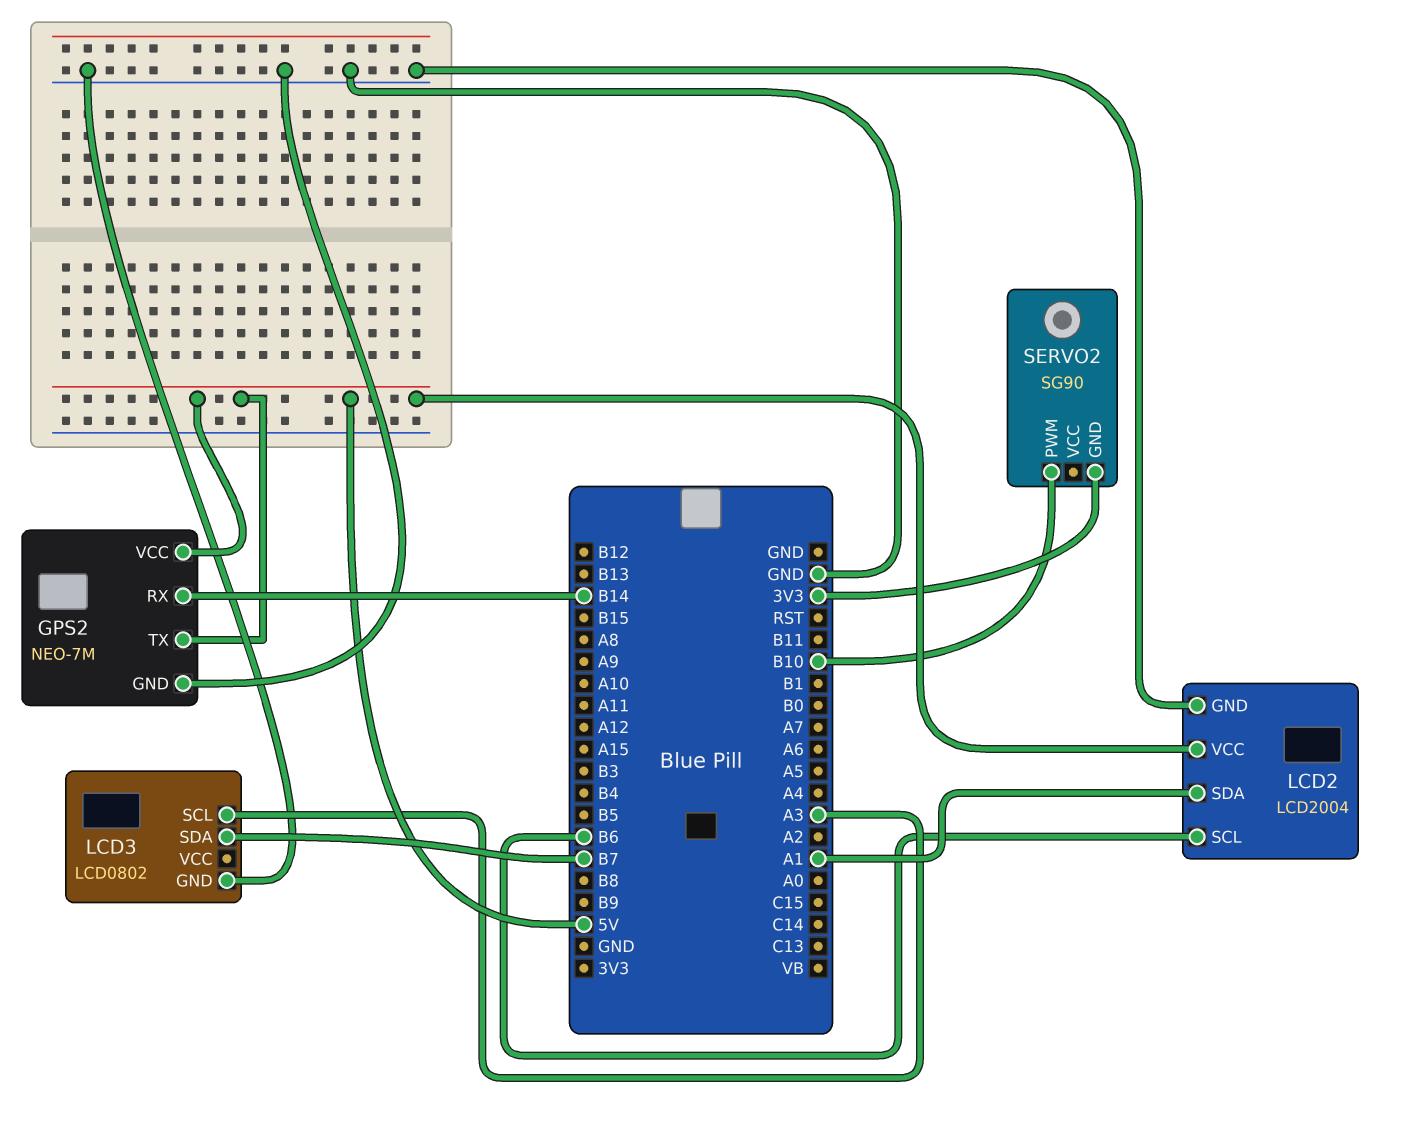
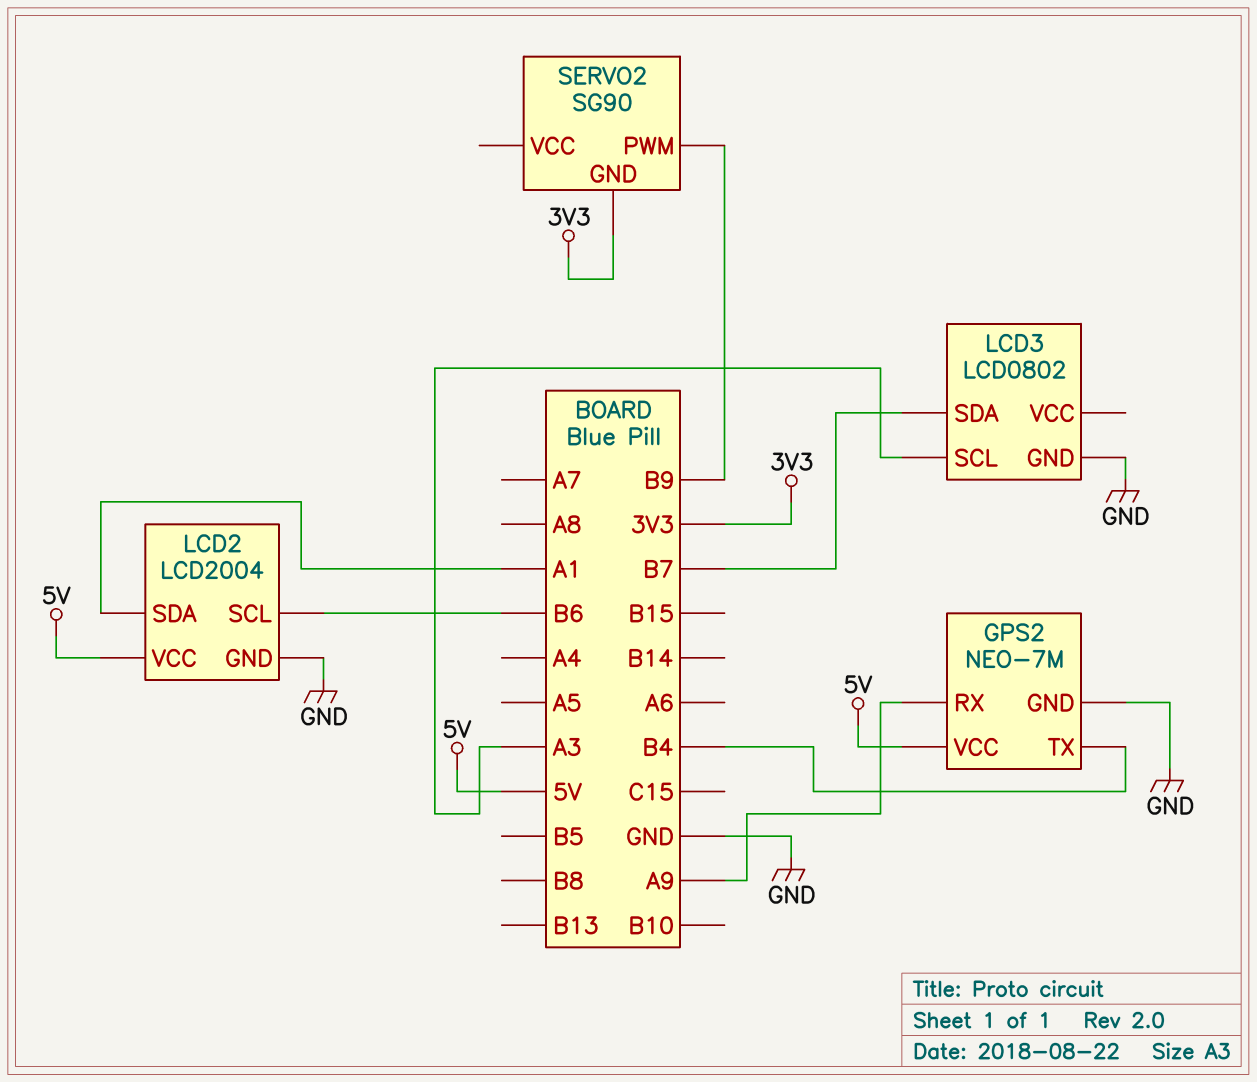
GPS2 pin RX: B14 -> A9
GPS2 pin TX: 5V -> B4
SERVO2 pin PWM: B10 -> B9

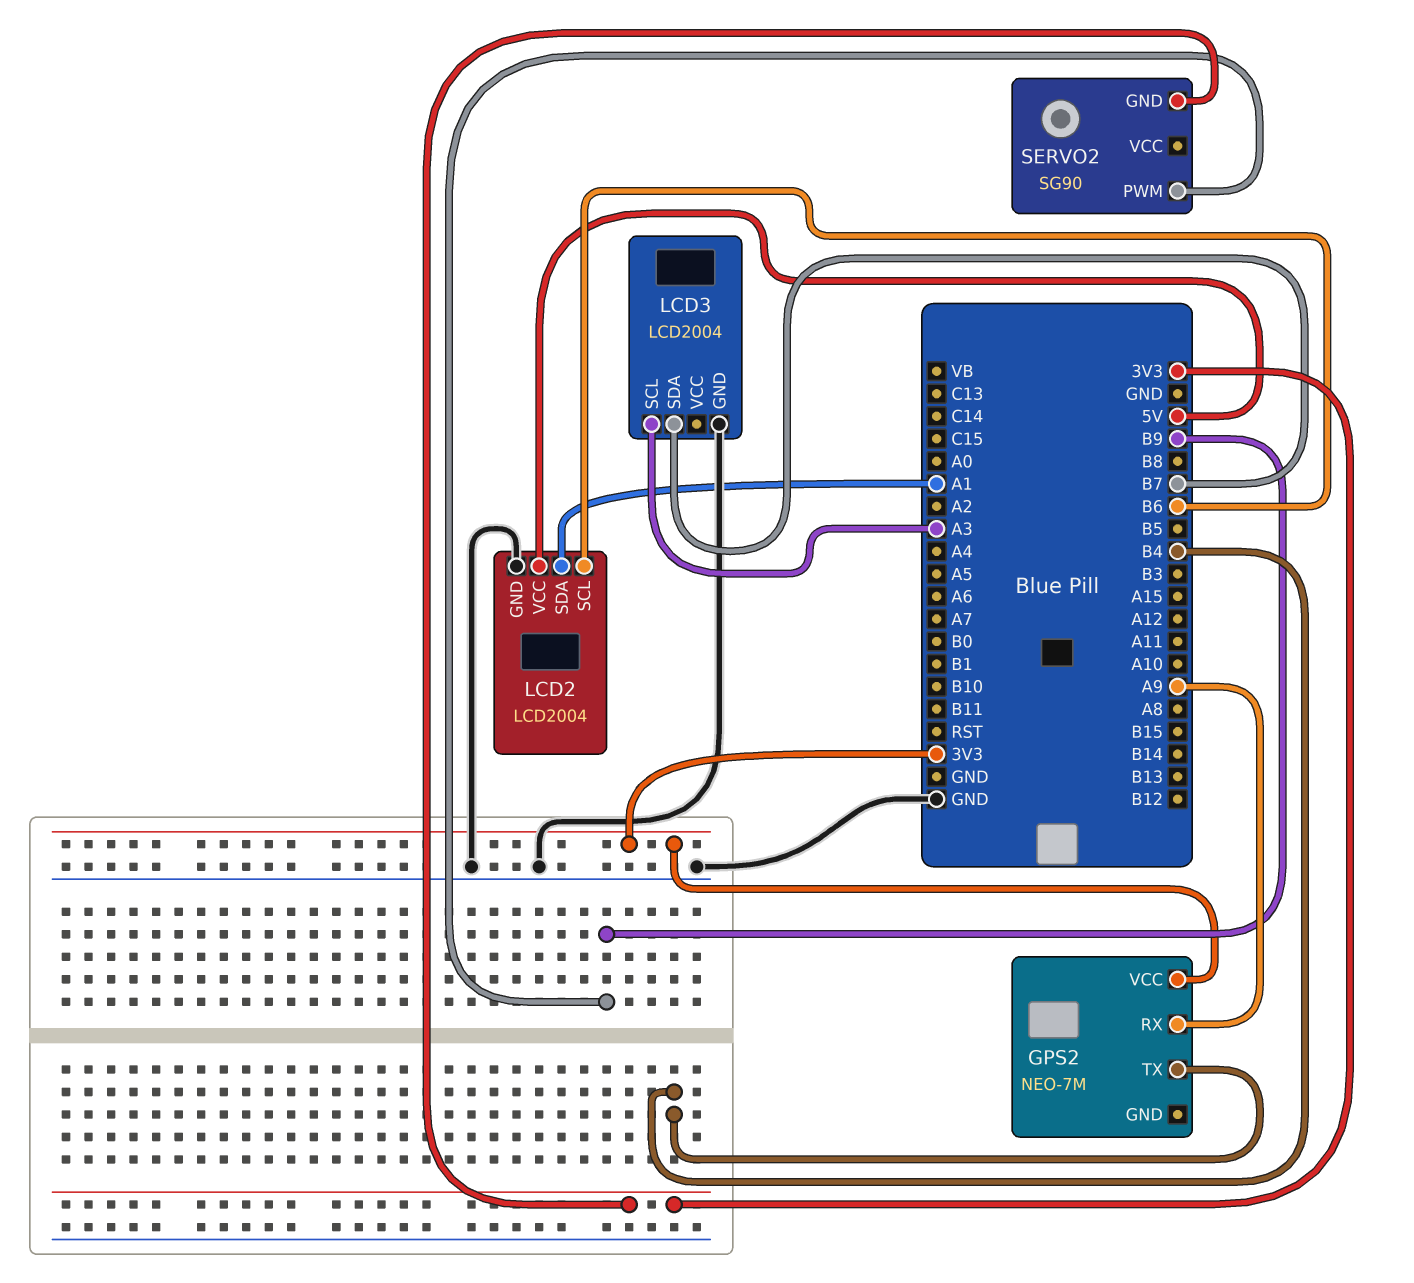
GPS2 pin GND: GND -> none
GPS2 pin VCC: 5V -> 3V3
LCD3: LCD0802 -> LCD2004

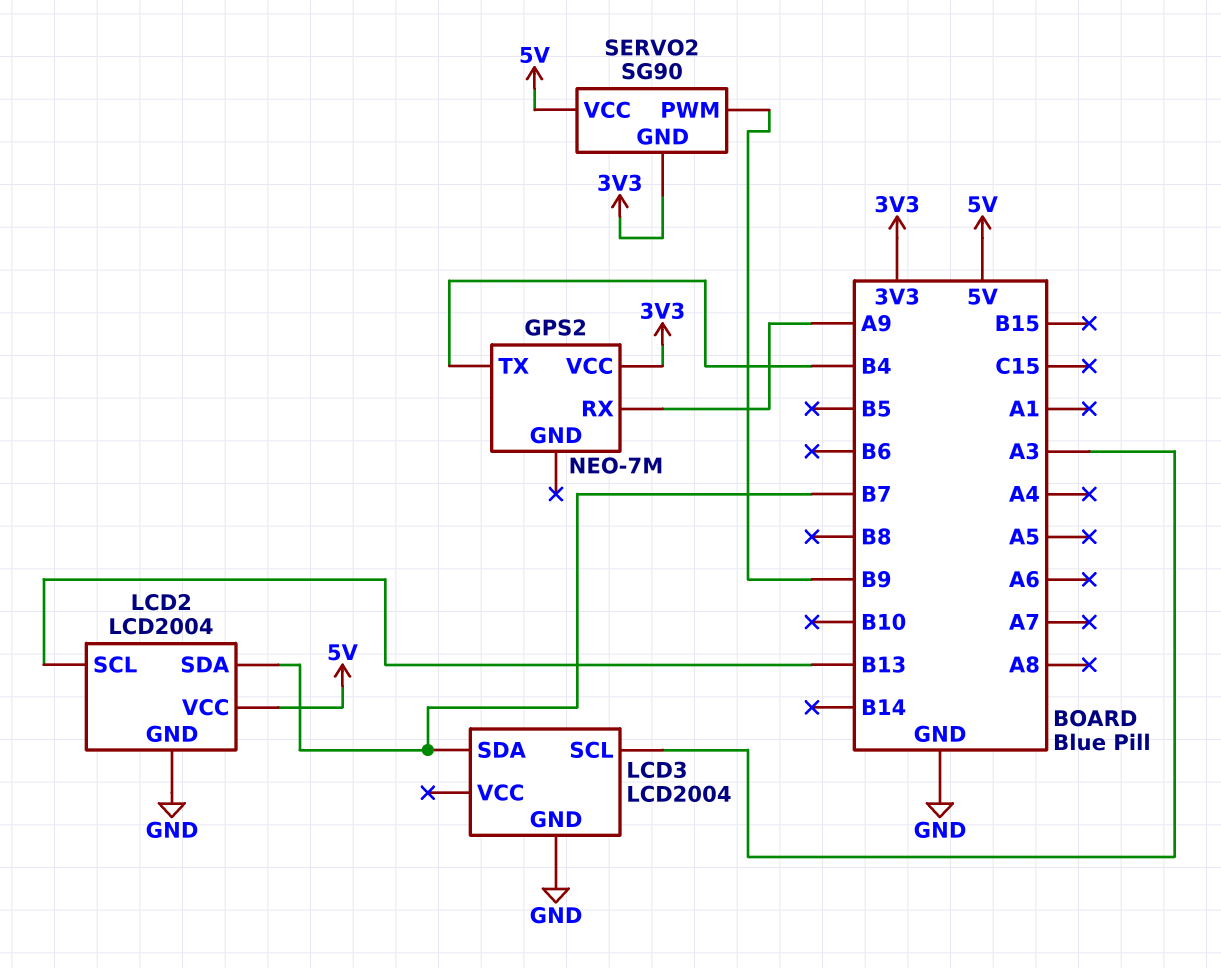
LCD2 pin SCL: B6 -> B13
LCD2 pin SDA: A1 -> B7
SERVO2 pin VCC: none -> 5V

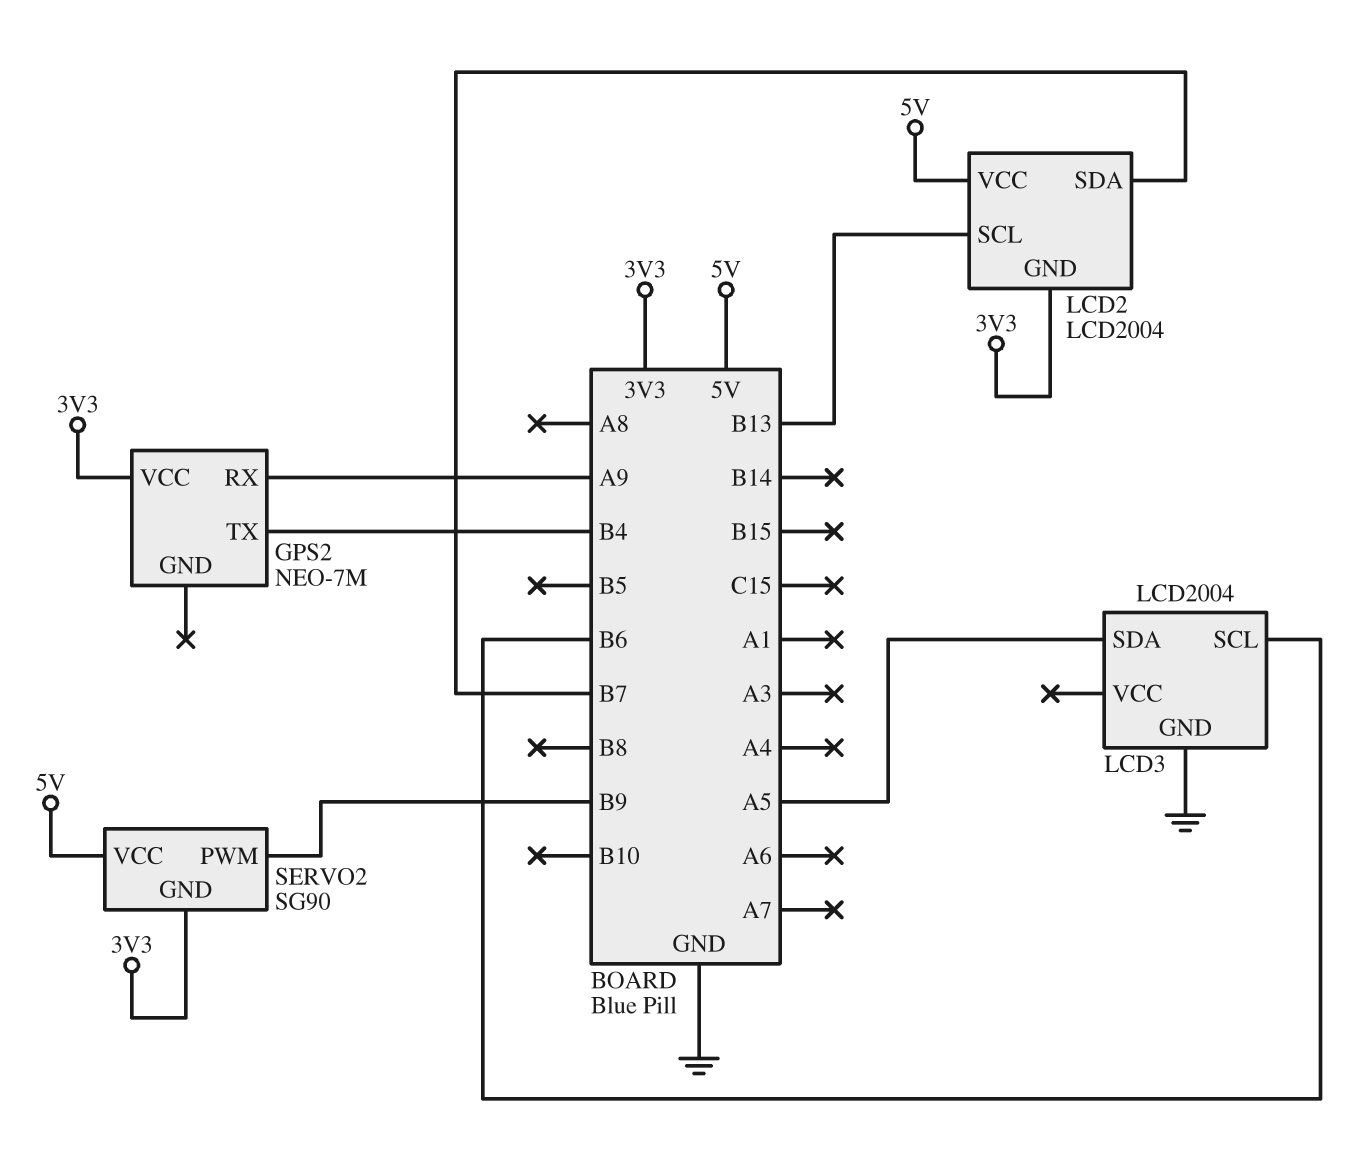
LCD2 pin GND: GND -> 3V3
LCD3 pin SCL: A3 -> B6
LCD3 pin SDA: B7 -> A5

